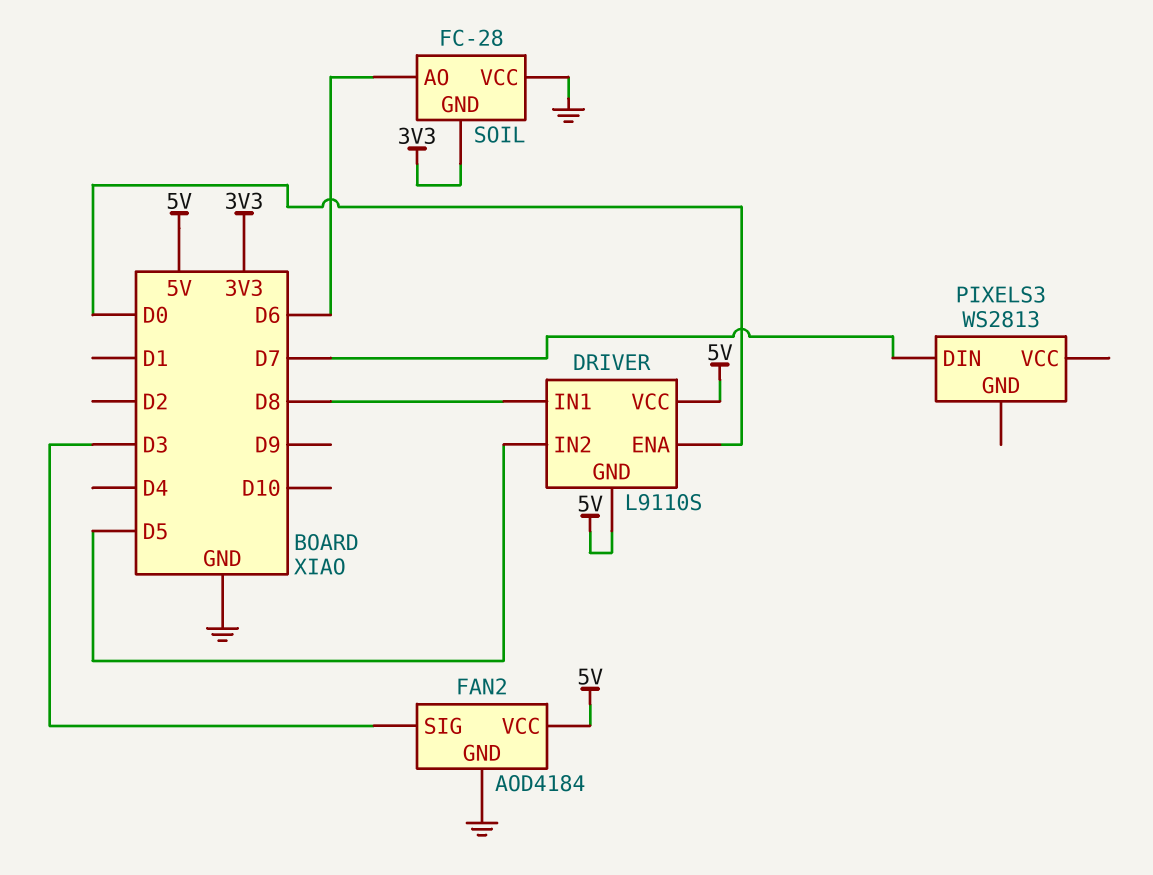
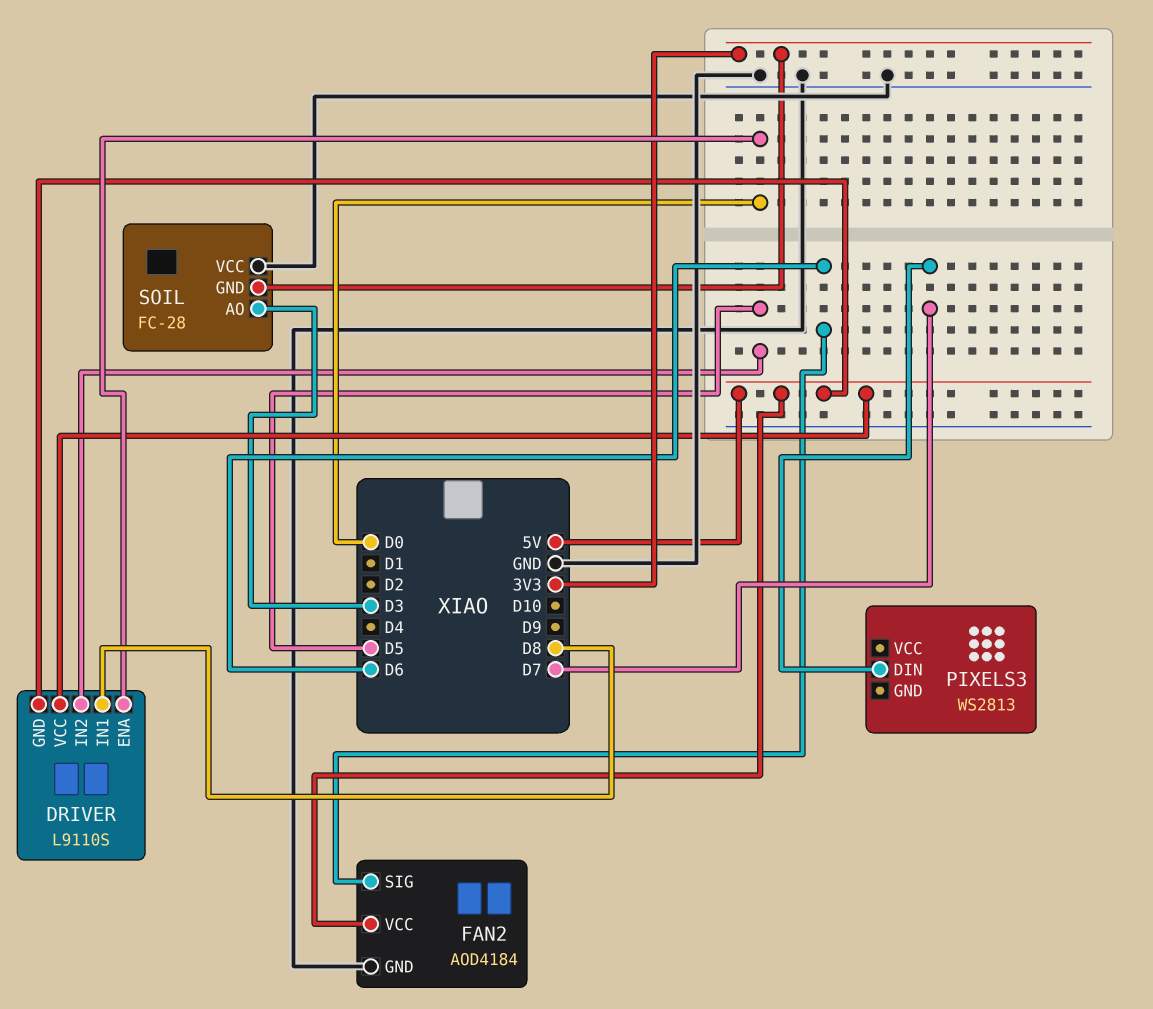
FAN2 pin SIG: D3 -> D6
SOIL pin AO: D6 -> D3

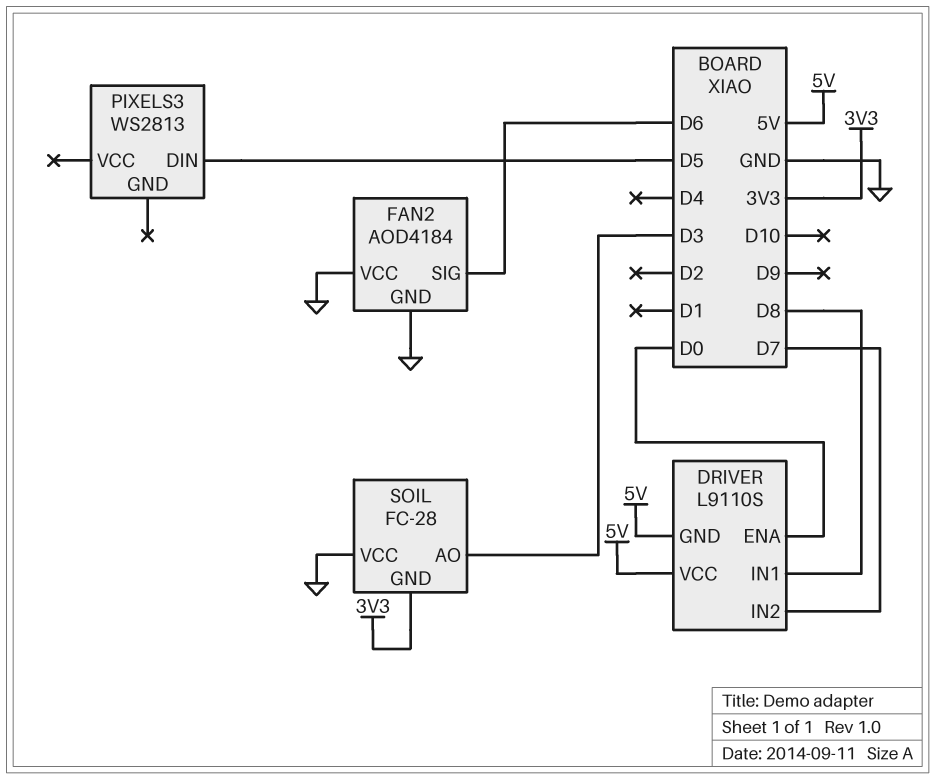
DRIVER pin IN2: D5 -> D7
FAN2 pin VCC: 5V -> GND
PIXELS3 pin DIN: D7 -> D5

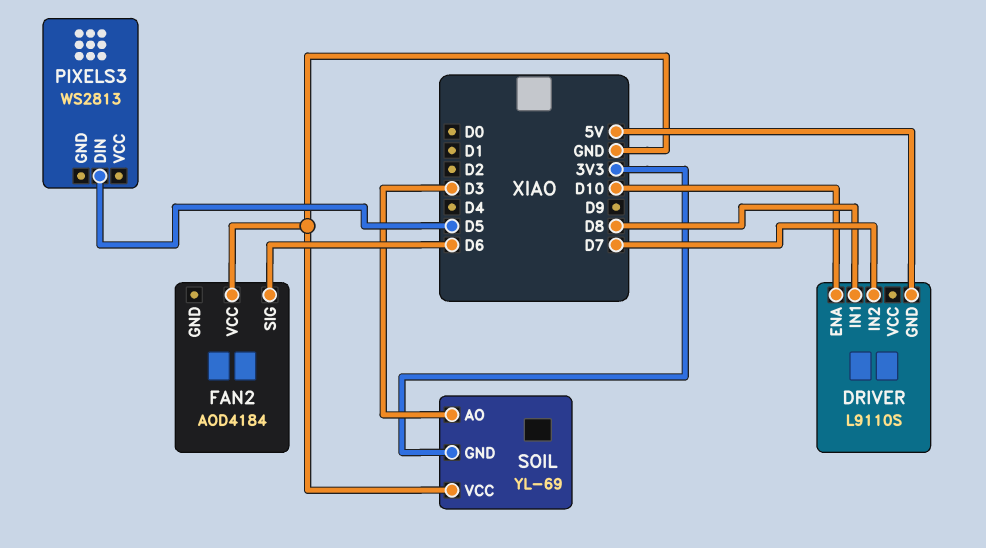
DRIVER pin ENA: D0 -> D10
DRIVER pin VCC: 5V -> none
FAN2 pin GND: GND -> none
SOIL: FC-28 -> YL-69

